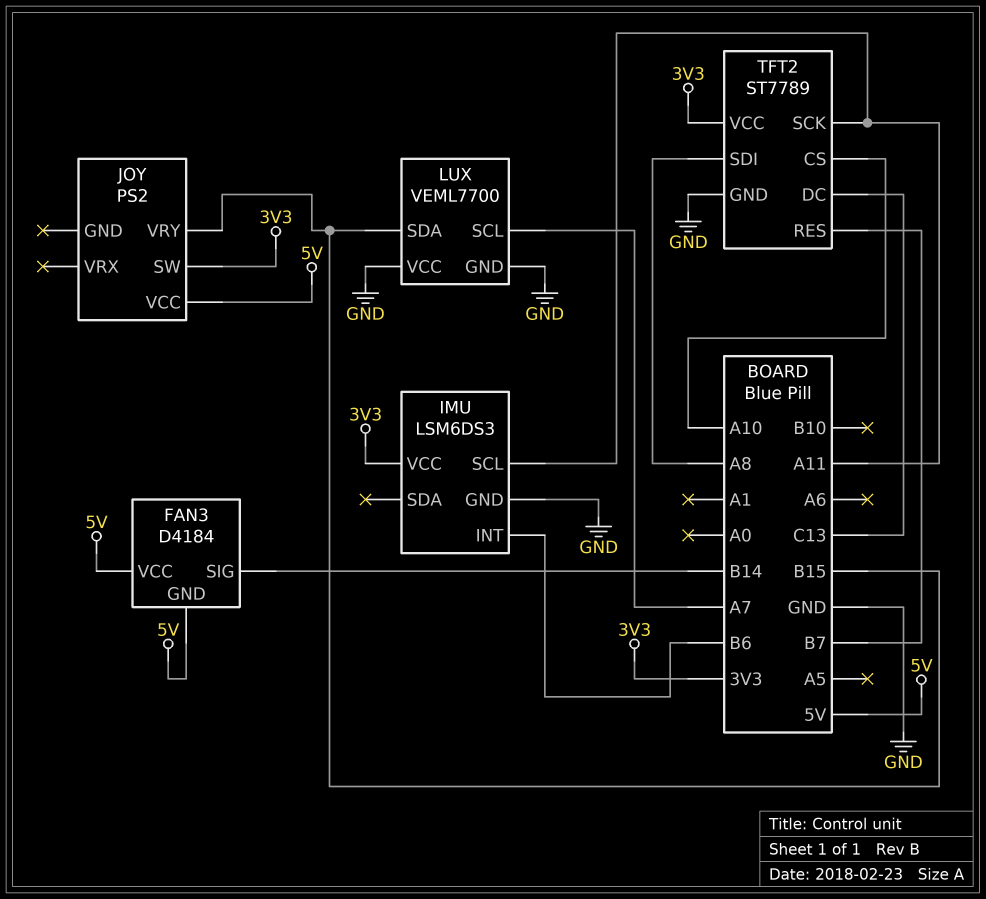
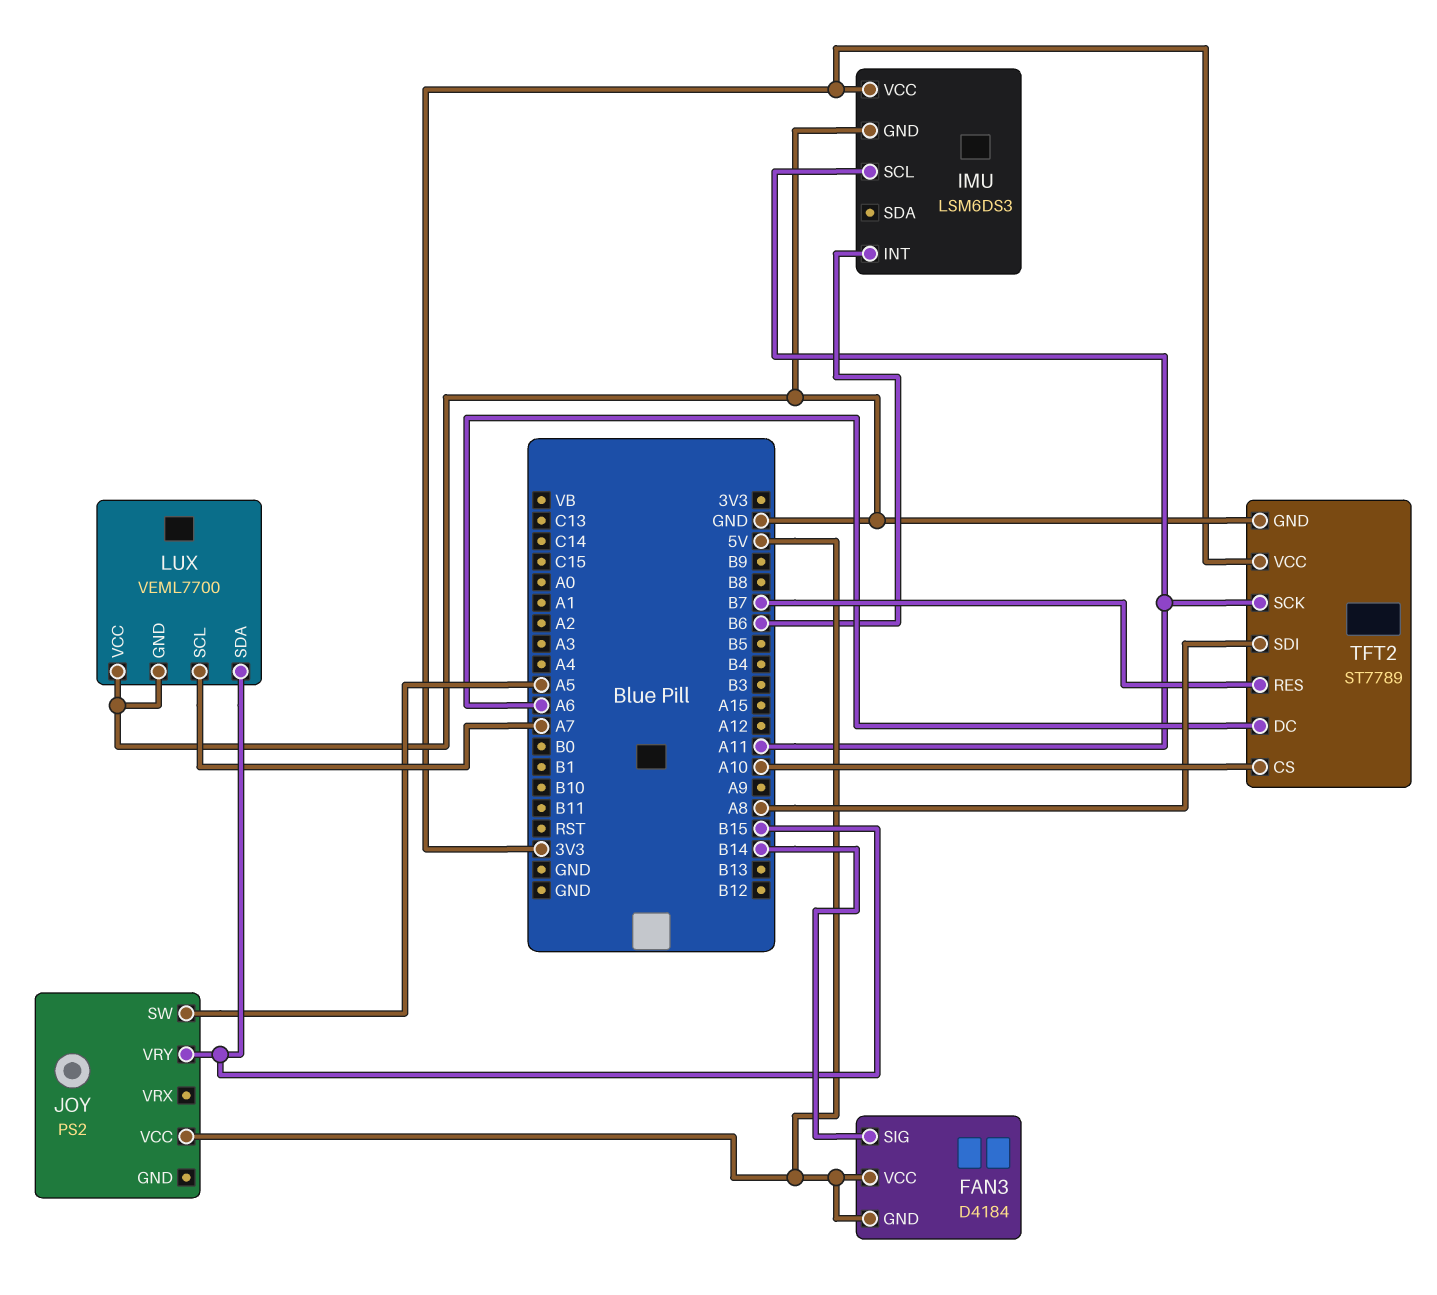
JOY pin SW: 3V3 -> A5
TFT2 pin DC: C13 -> A6

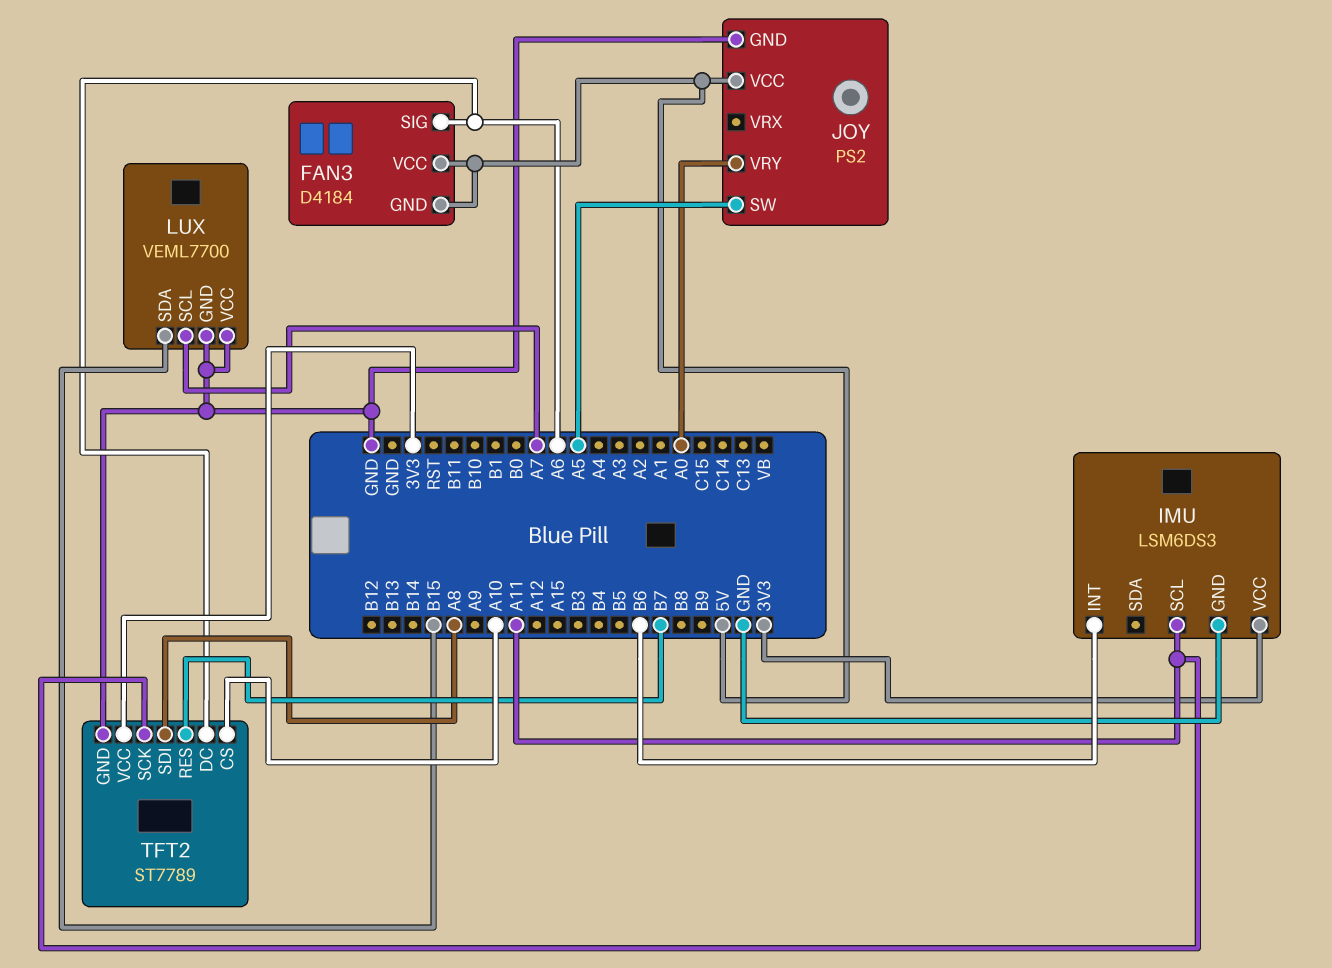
FAN3 pin SIG: B14 -> A6
JOY pin GND: none -> GND
JOY pin VRY: B15 -> A0

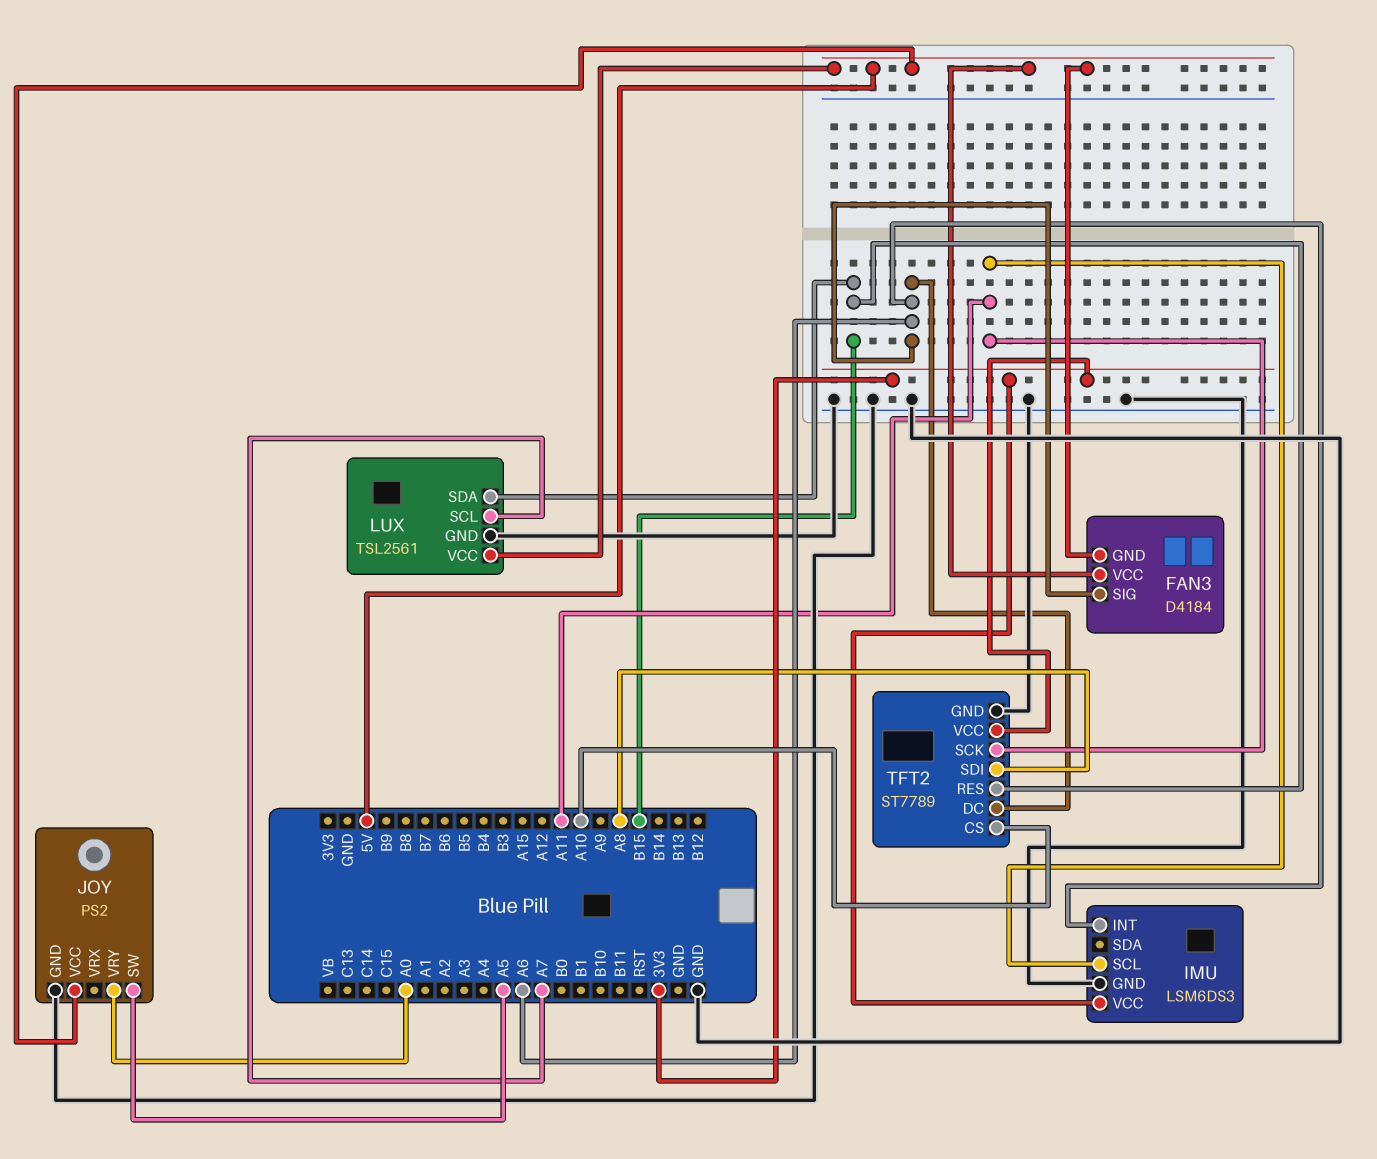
IMU pin INT: B6 -> A6
LUX: VEML7700 -> TSL2561
LUX pin VCC: GND -> 5V
TFT2 pin RES: B7 -> B15

